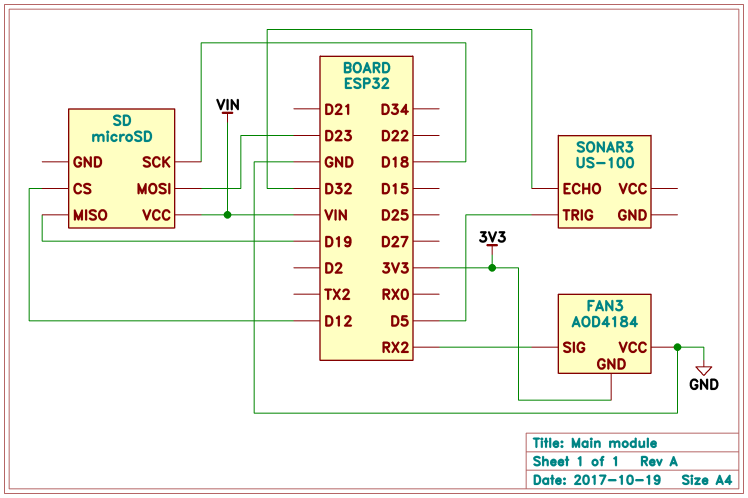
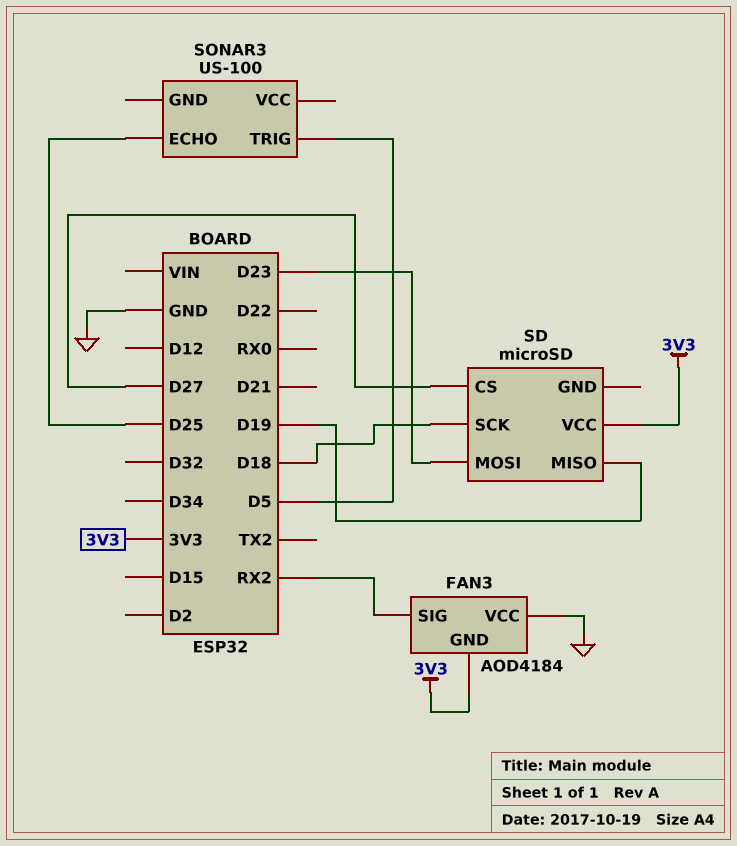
SD pin CS: D12 -> D27
SD pin VCC: VIN -> 3V3
SONAR3 pin ECHO: D32 -> D25

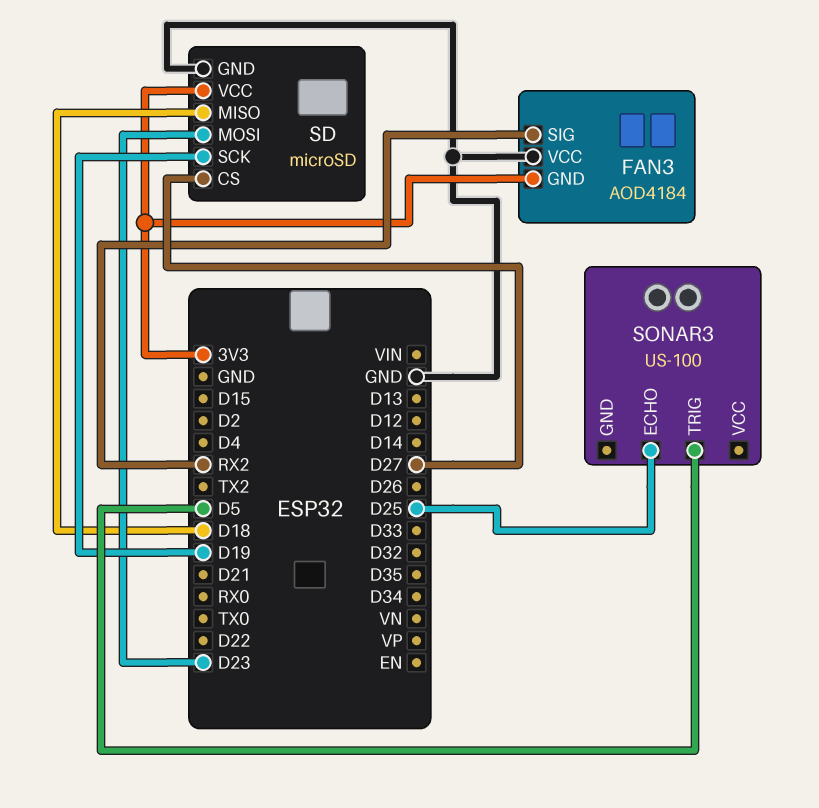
SD pin GND: none -> GND
SD pin MISO: D19 -> D18
SD pin SCK: D18 -> D19

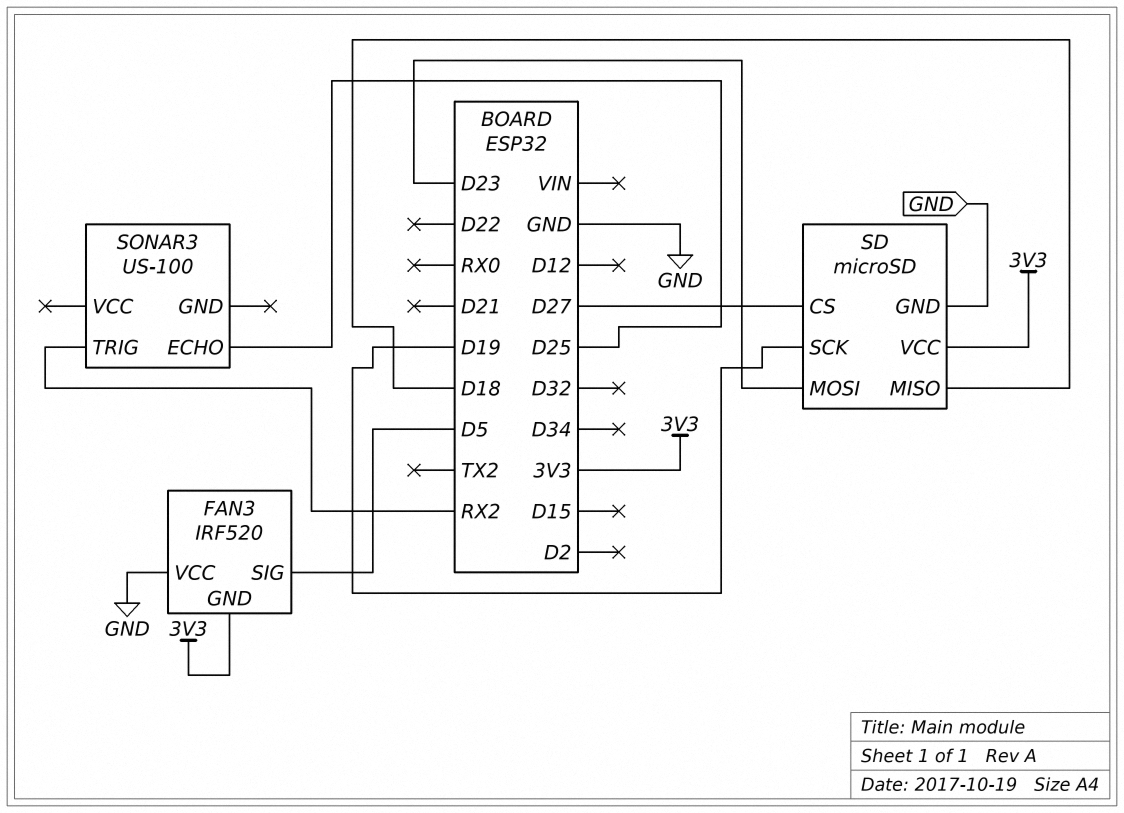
FAN3: AOD4184 -> IRF520
FAN3 pin SIG: RX2 -> D5
SONAR3 pin TRIG: D5 -> RX2

